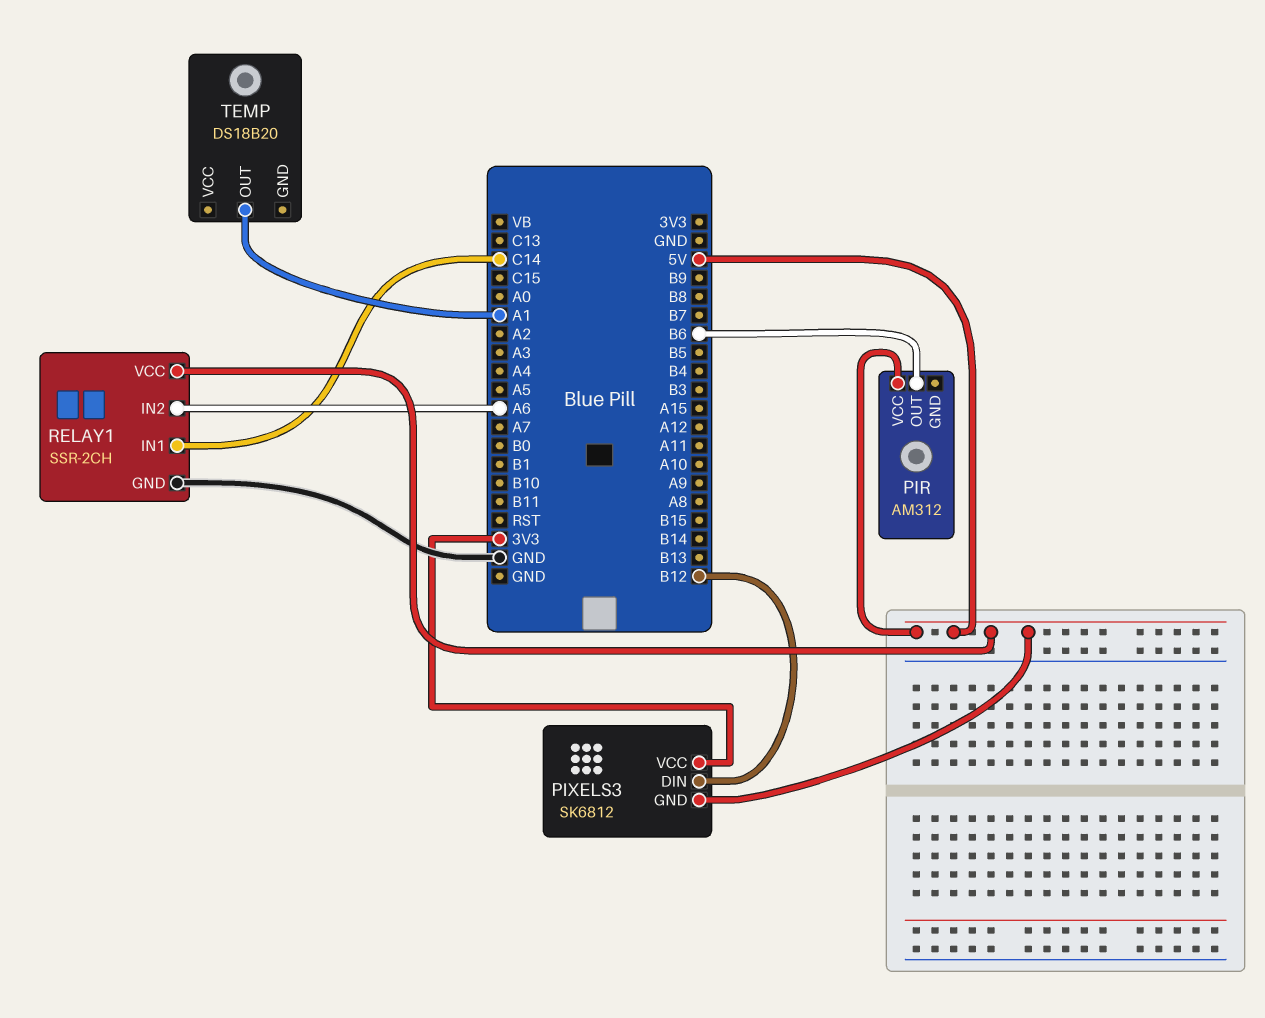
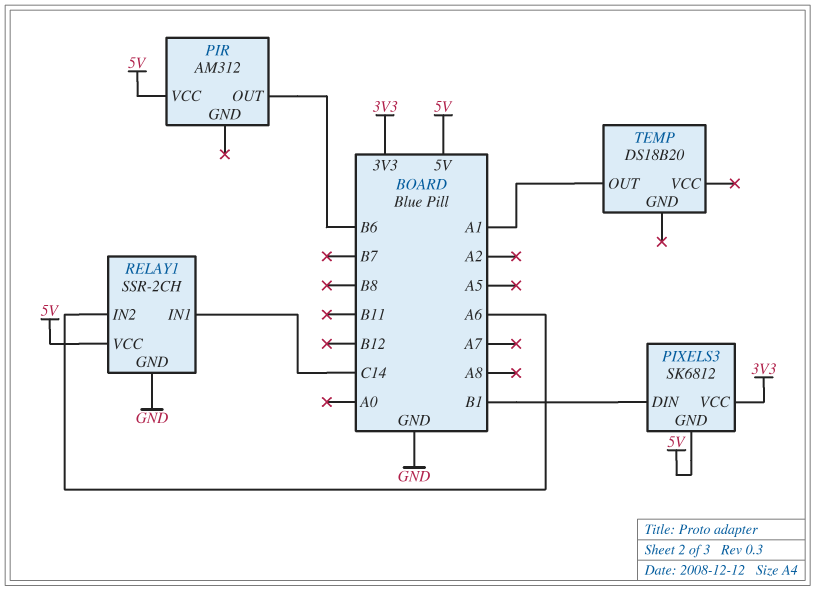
PIXELS3 pin DIN: B12 -> B1

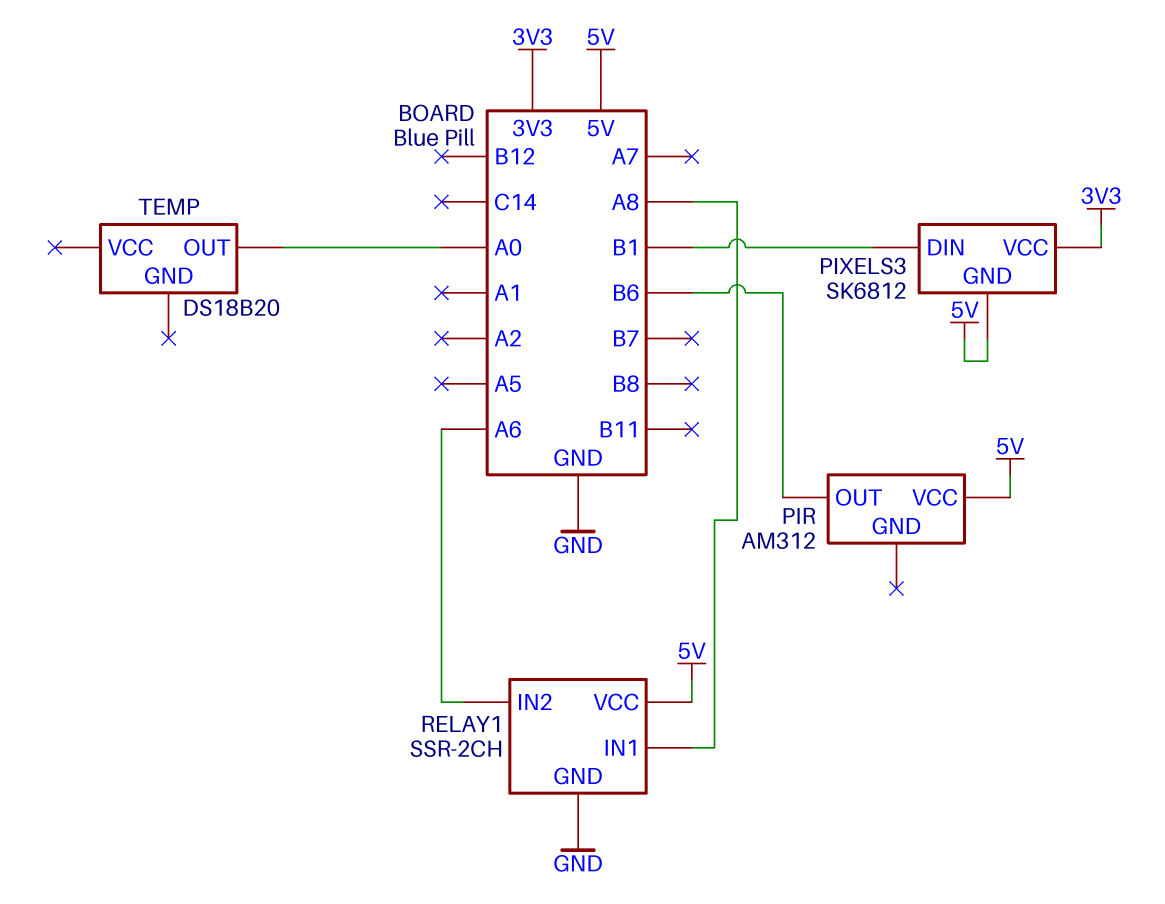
RELAY1 pin IN1: C14 -> A8
TEMP pin OUT: A1 -> A0

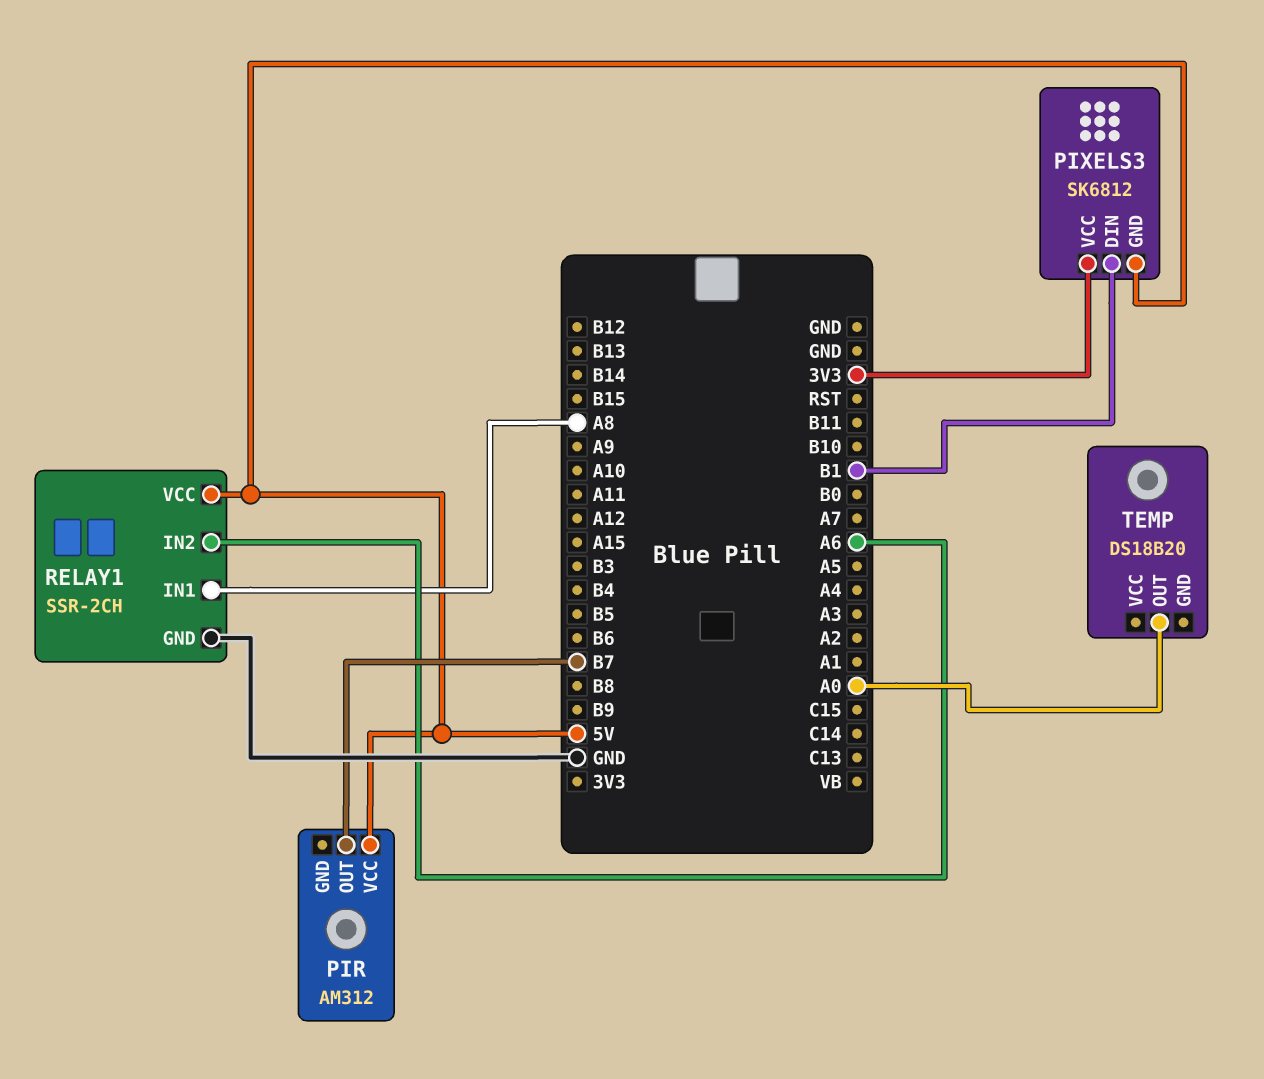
PIR pin OUT: B6 -> B7

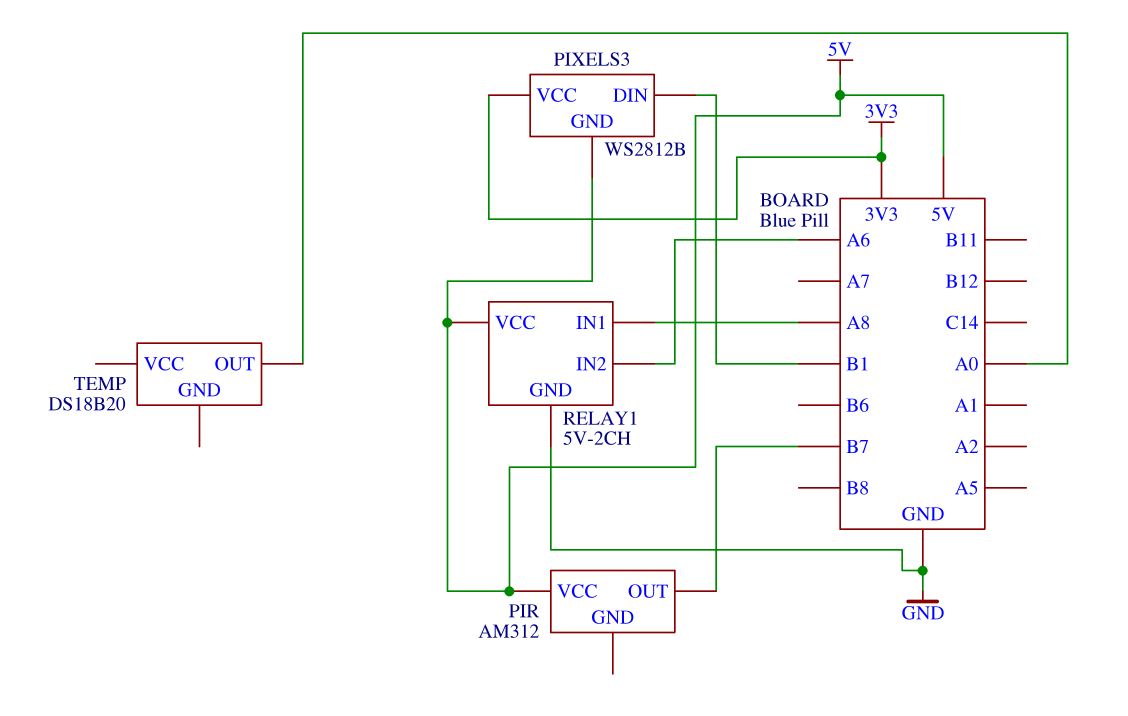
PIXELS3: SK6812 -> WS2812B
RELAY1: SSR-2CH -> 5V-2CH

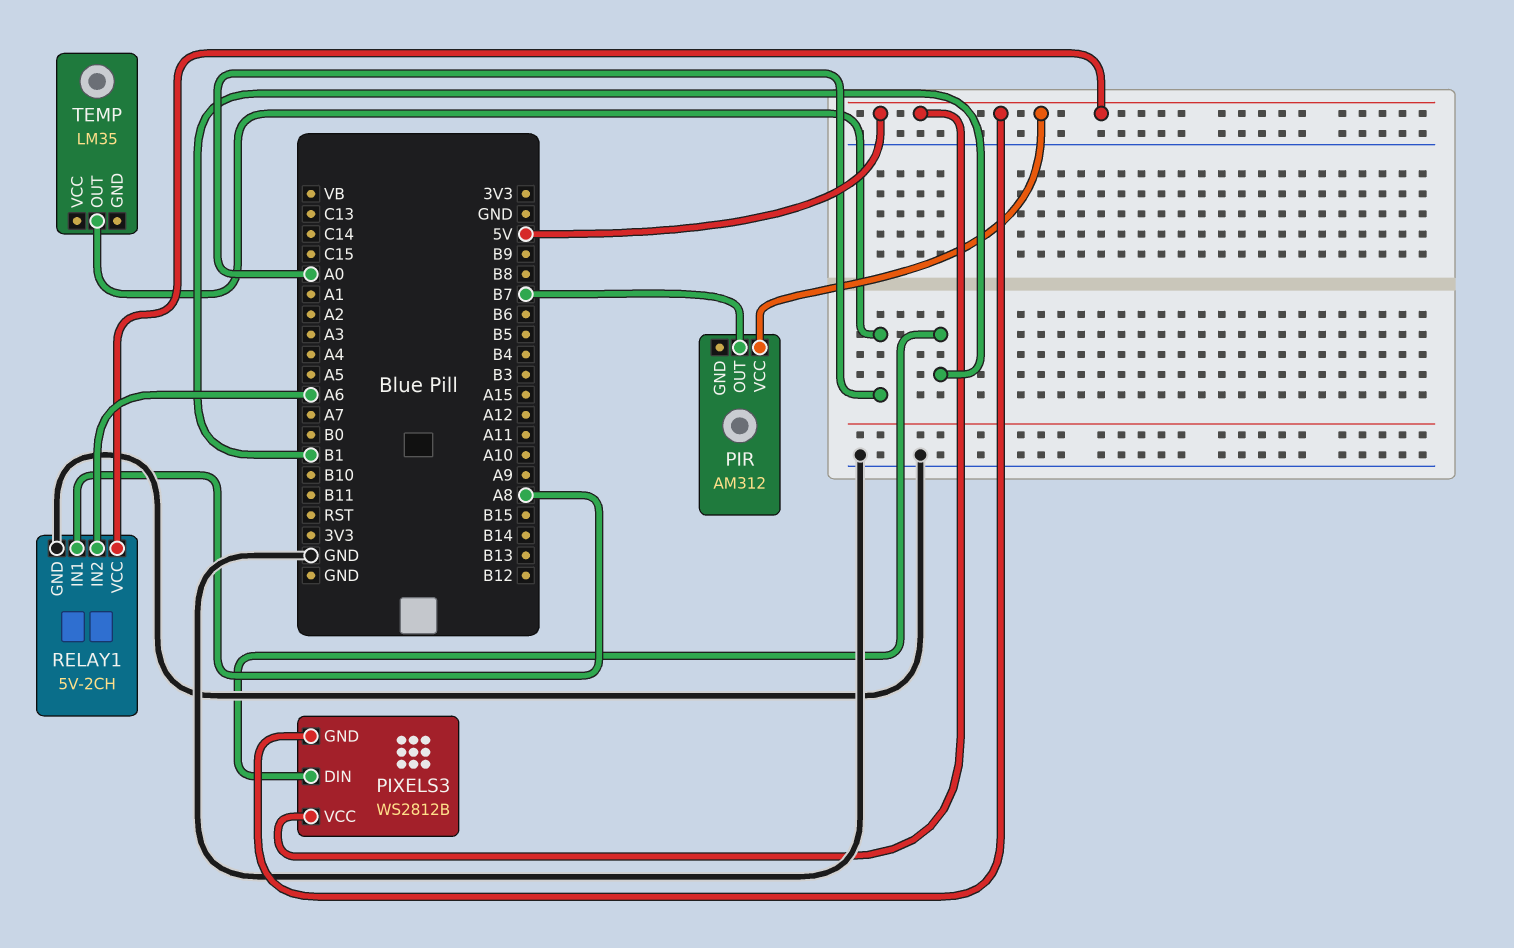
PIXELS3 pin VCC: 3V3 -> 5V
TEMP: DS18B20 -> LM35

